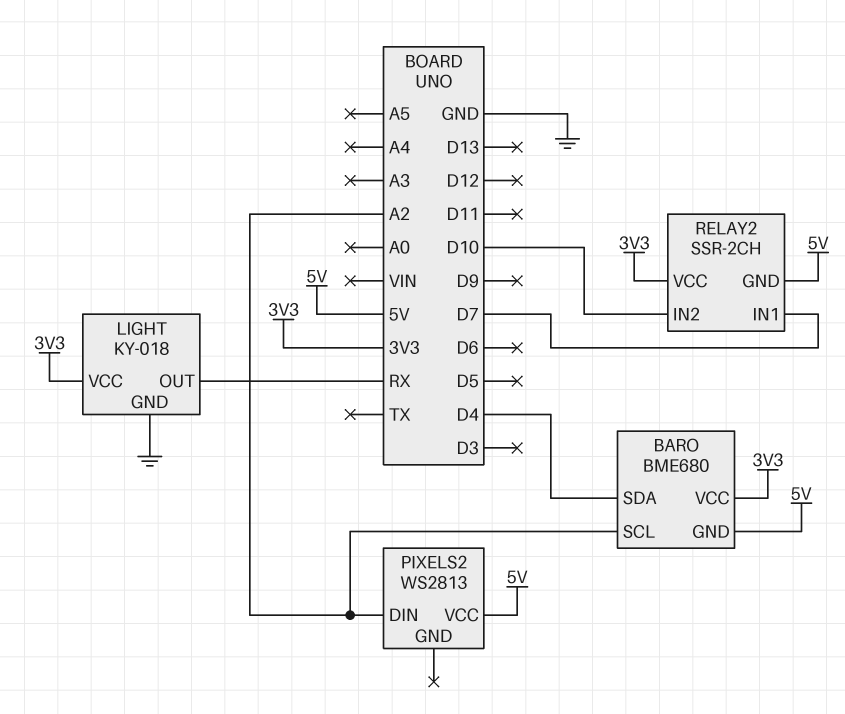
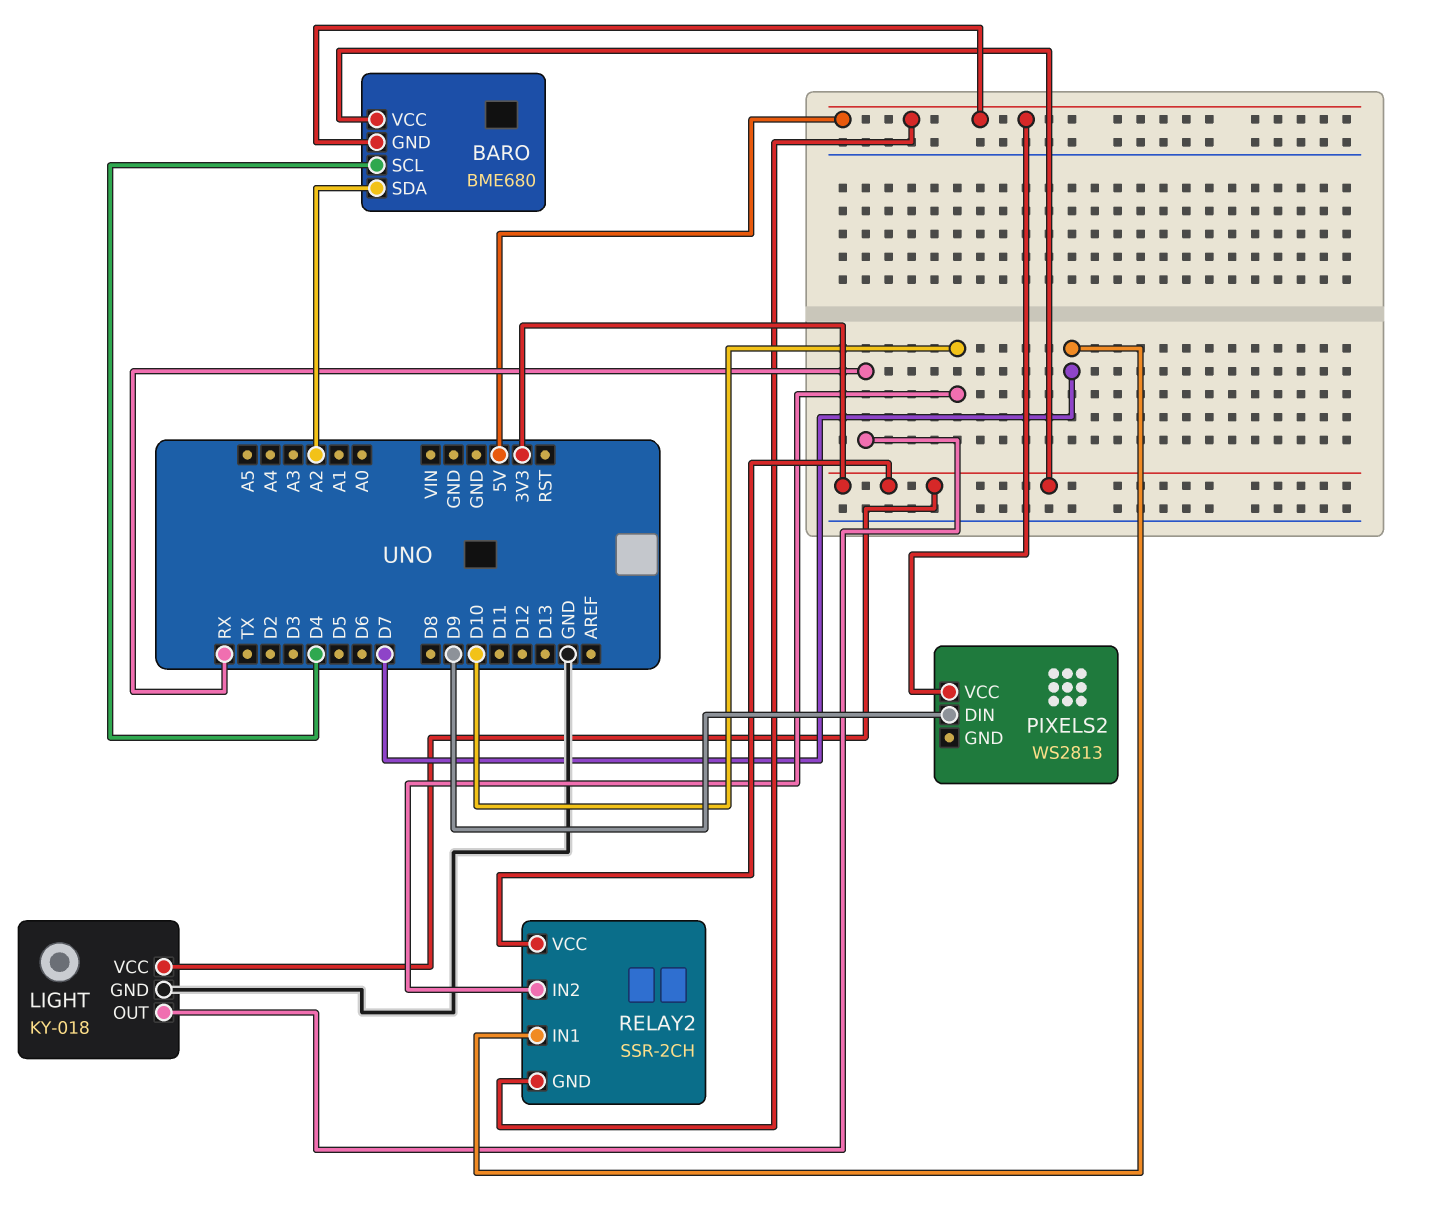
BARO pin SCL: A2 -> D4
BARO pin SDA: D4 -> A2
PIXELS2 pin DIN: A2 -> D9

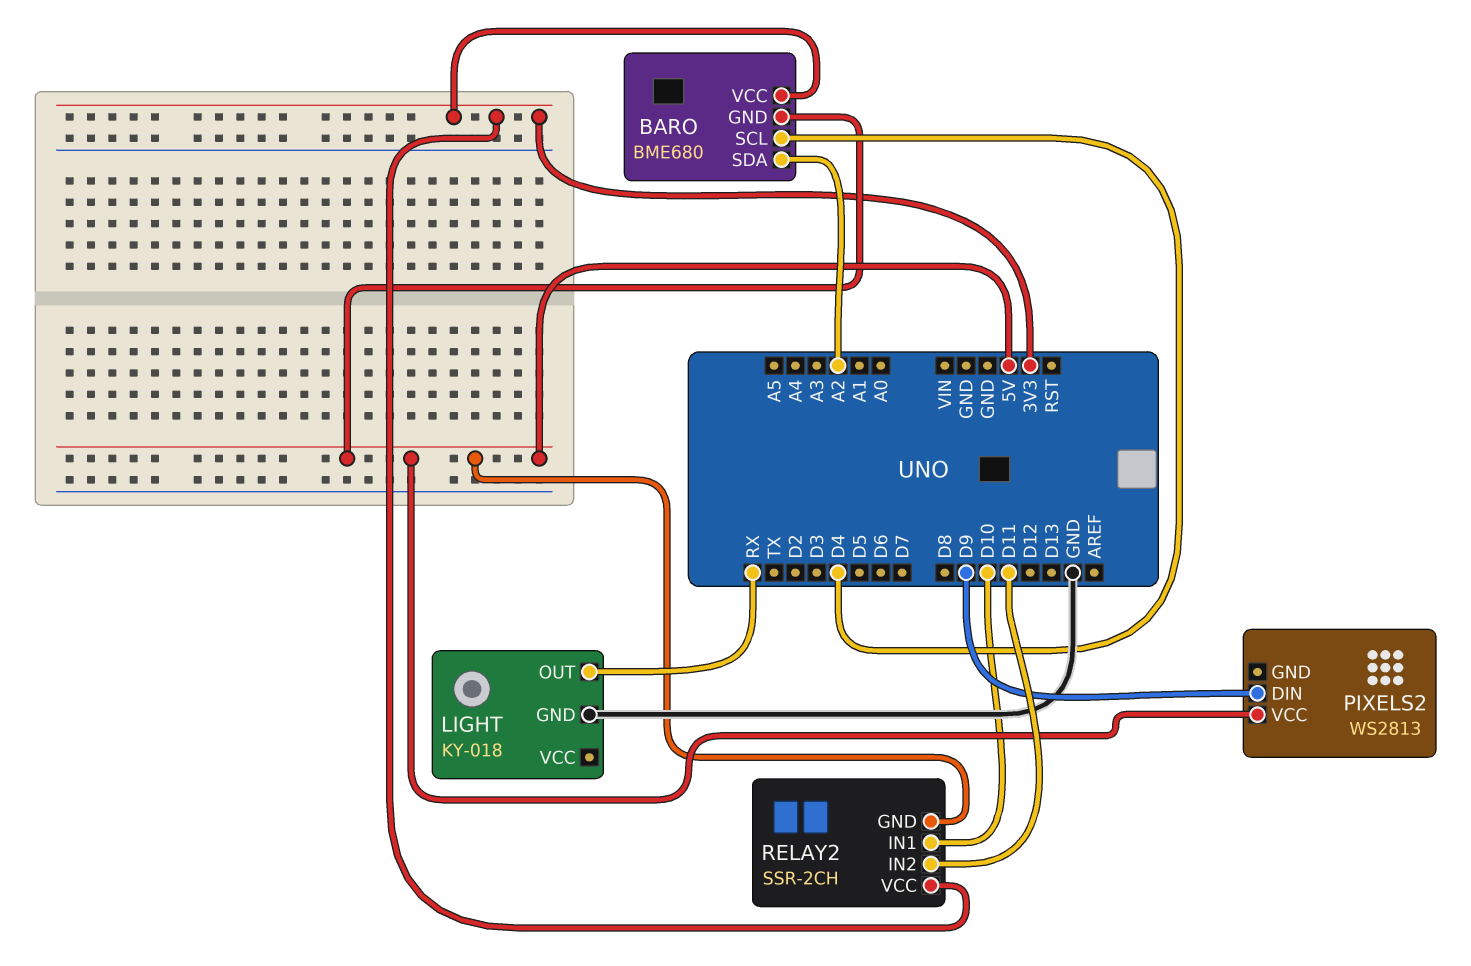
LIGHT pin VCC: 3V3 -> none
RELAY2 pin IN1: D7 -> D10
RELAY2 pin IN2: D10 -> D11

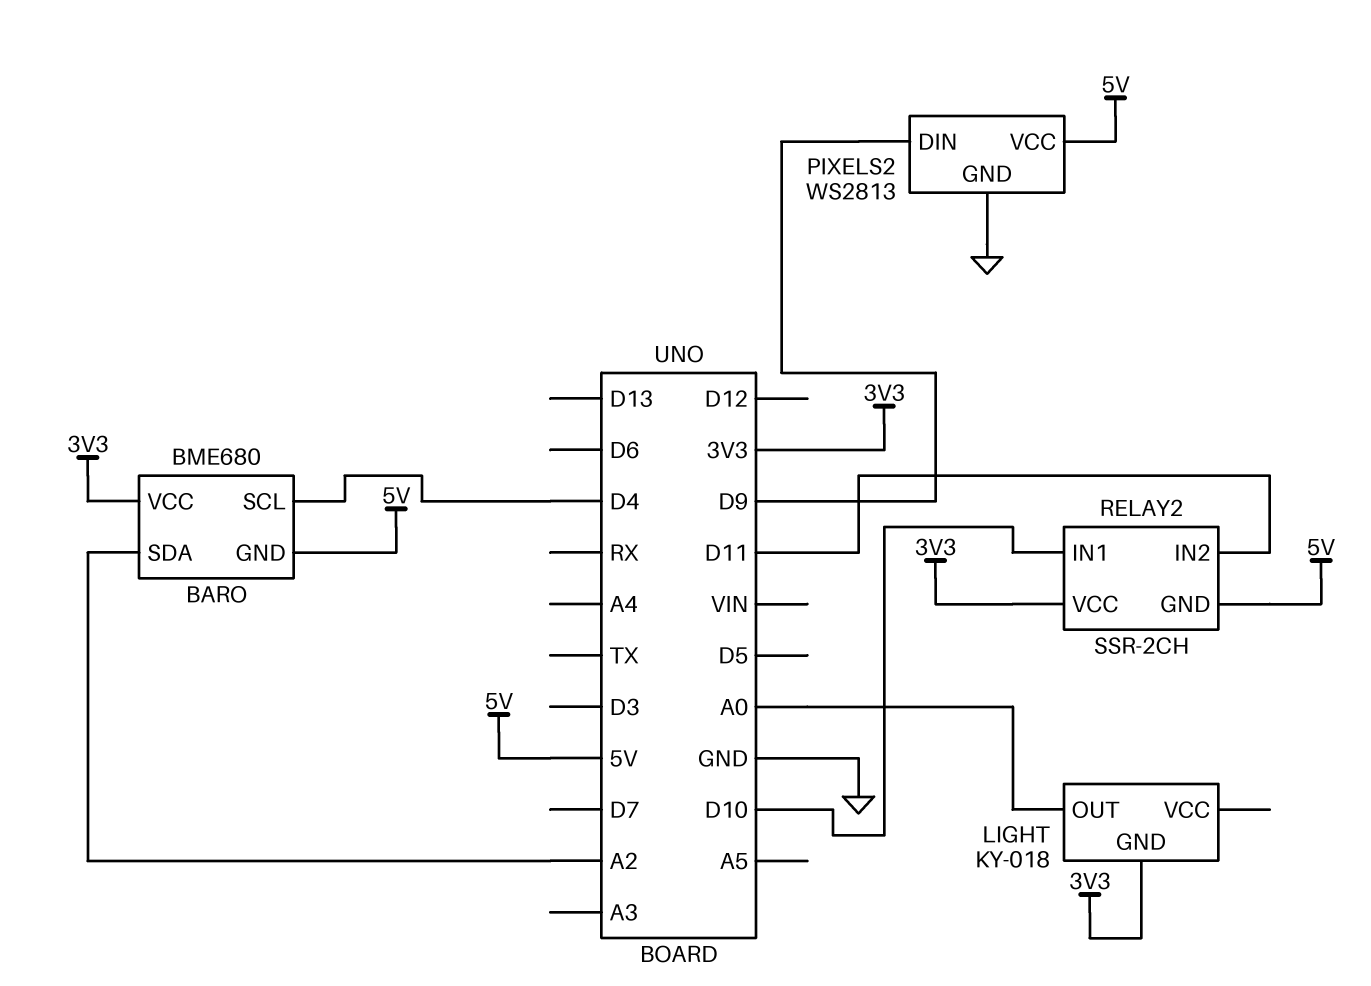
LIGHT pin GND: GND -> 3V3
LIGHT pin OUT: RX -> A0
PIXELS2 pin GND: none -> GND

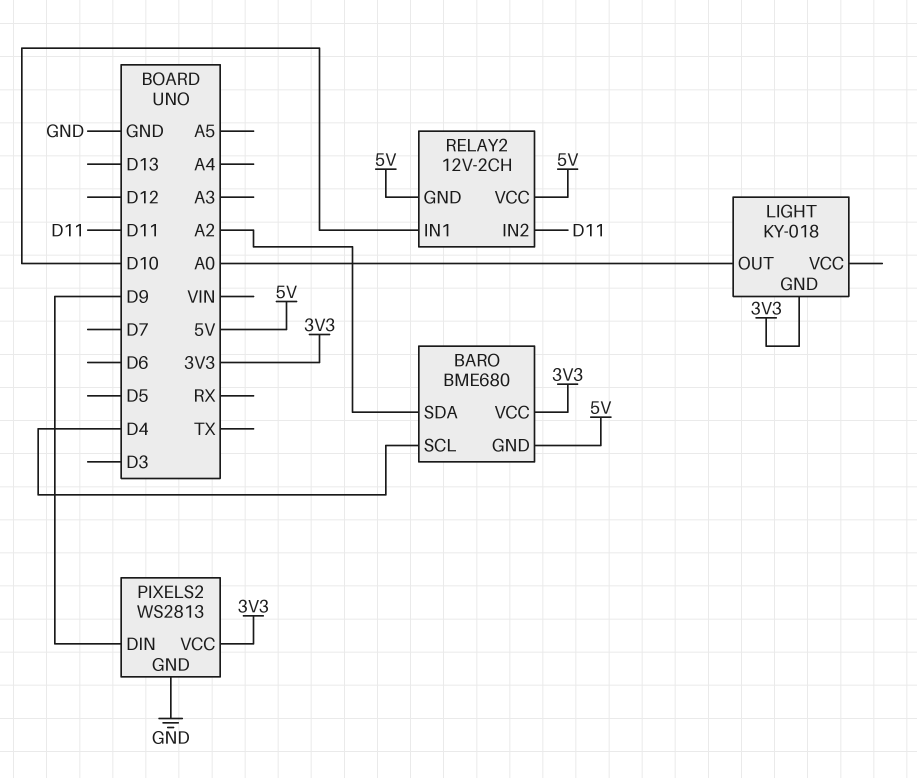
PIXELS2 pin VCC: 5V -> 3V3
RELAY2: SSR-2CH -> 12V-2CH
RELAY2 pin VCC: 3V3 -> 5V

